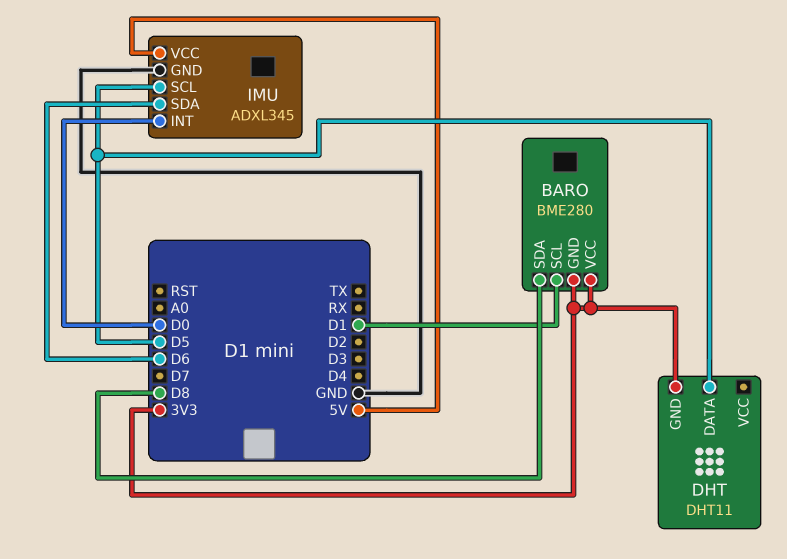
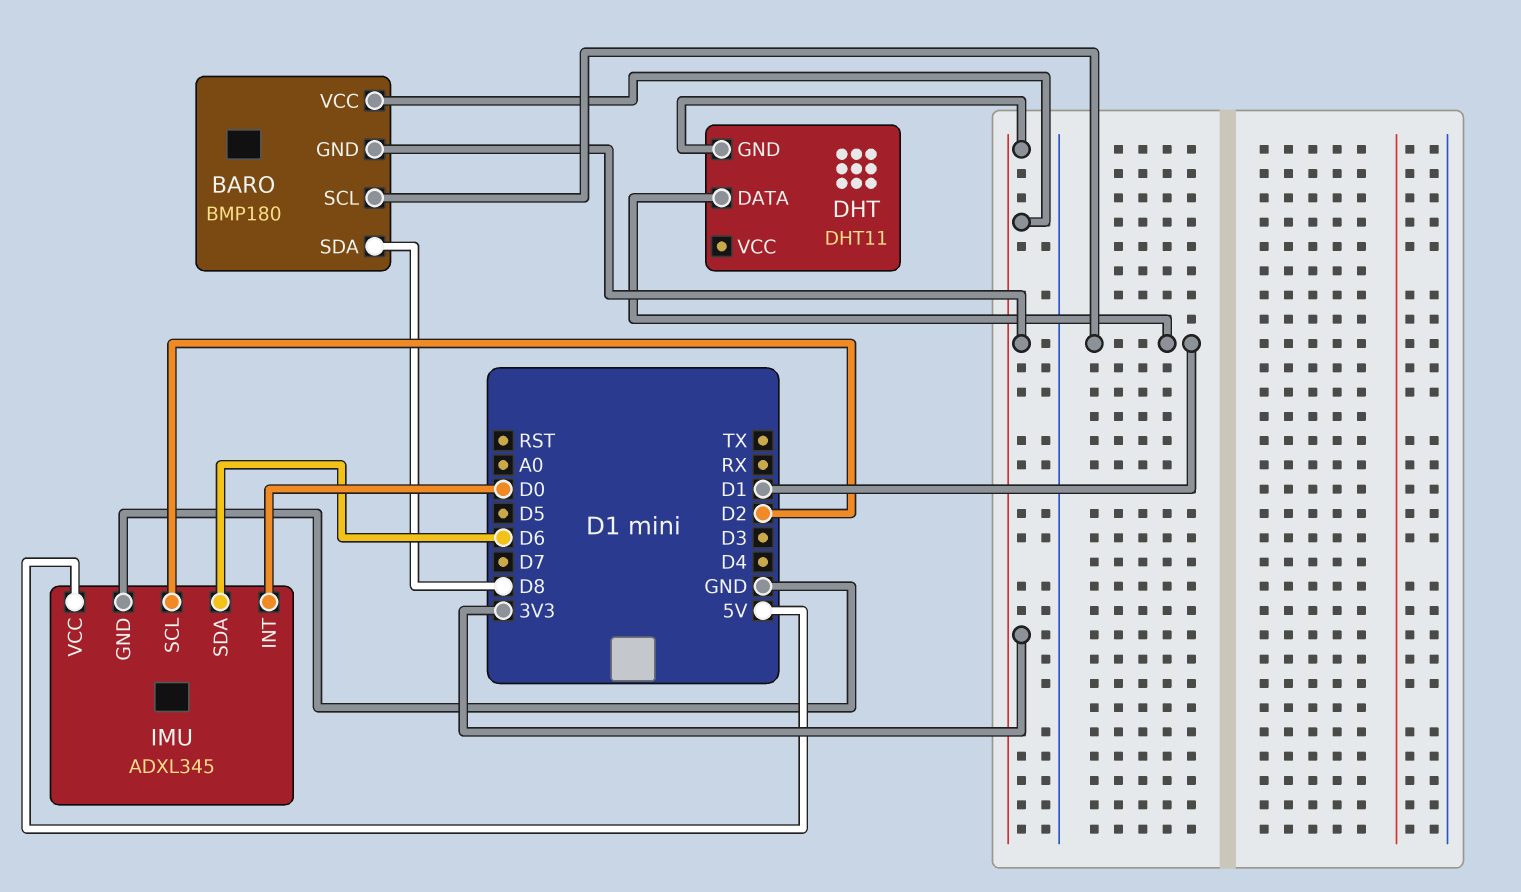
BARO: BME280 -> BMP180
DHT pin DATA: D5 -> D1
IMU pin SCL: D5 -> D2

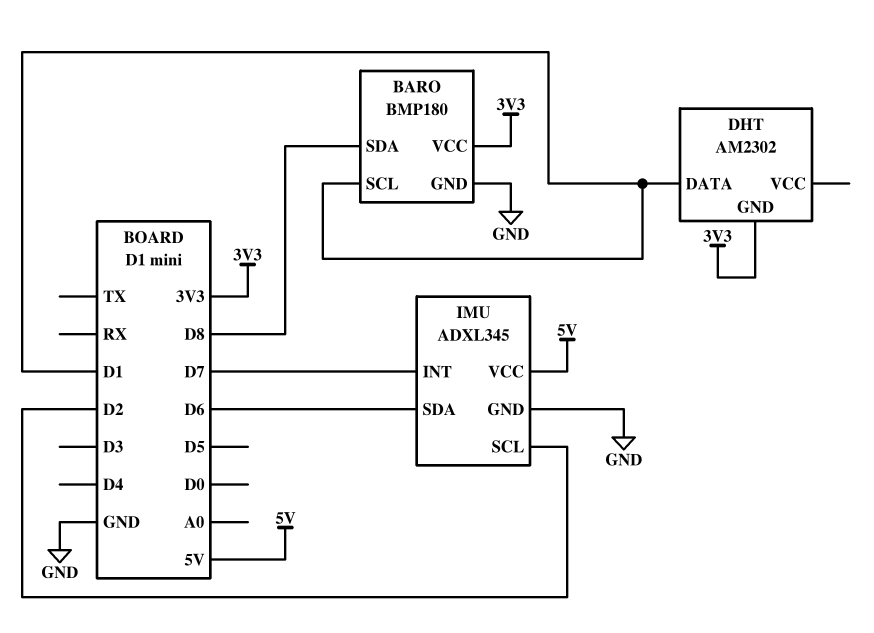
BARO pin GND: 3V3 -> GND
DHT: DHT11 -> AM2302
IMU pin INT: D0 -> D7

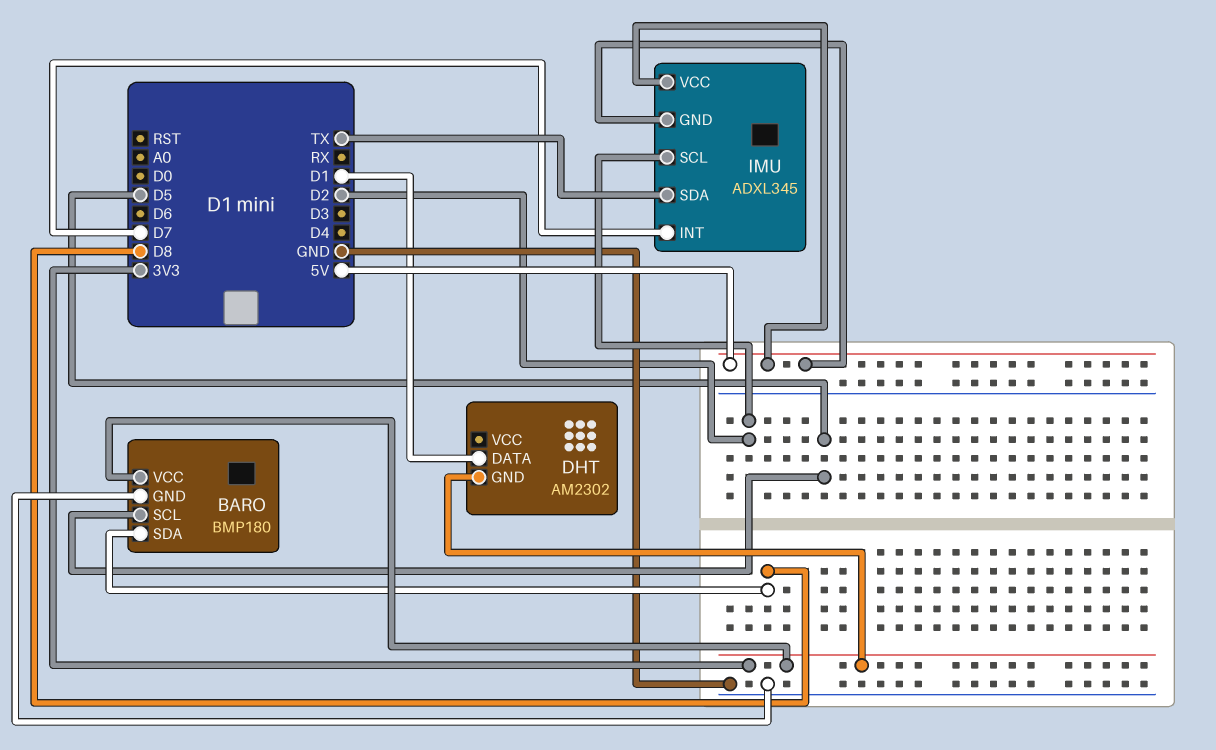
BARO pin SCL: D1 -> D5
IMU pin GND: GND -> 5V
IMU pin SDA: D6 -> TX

